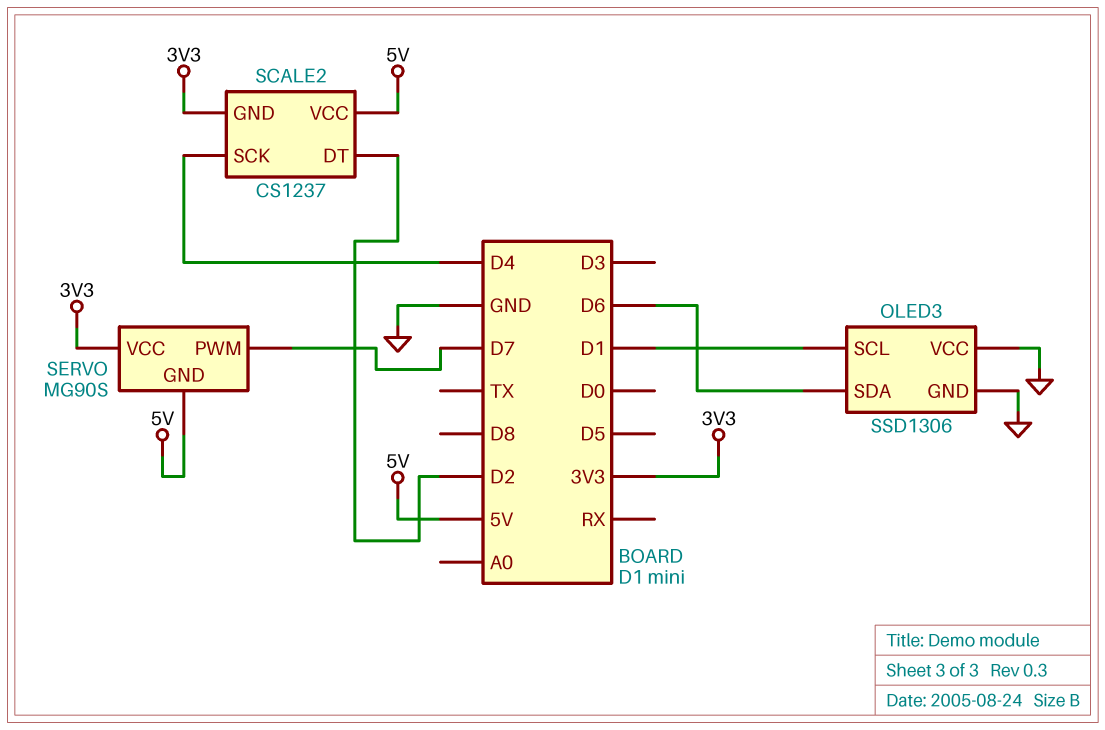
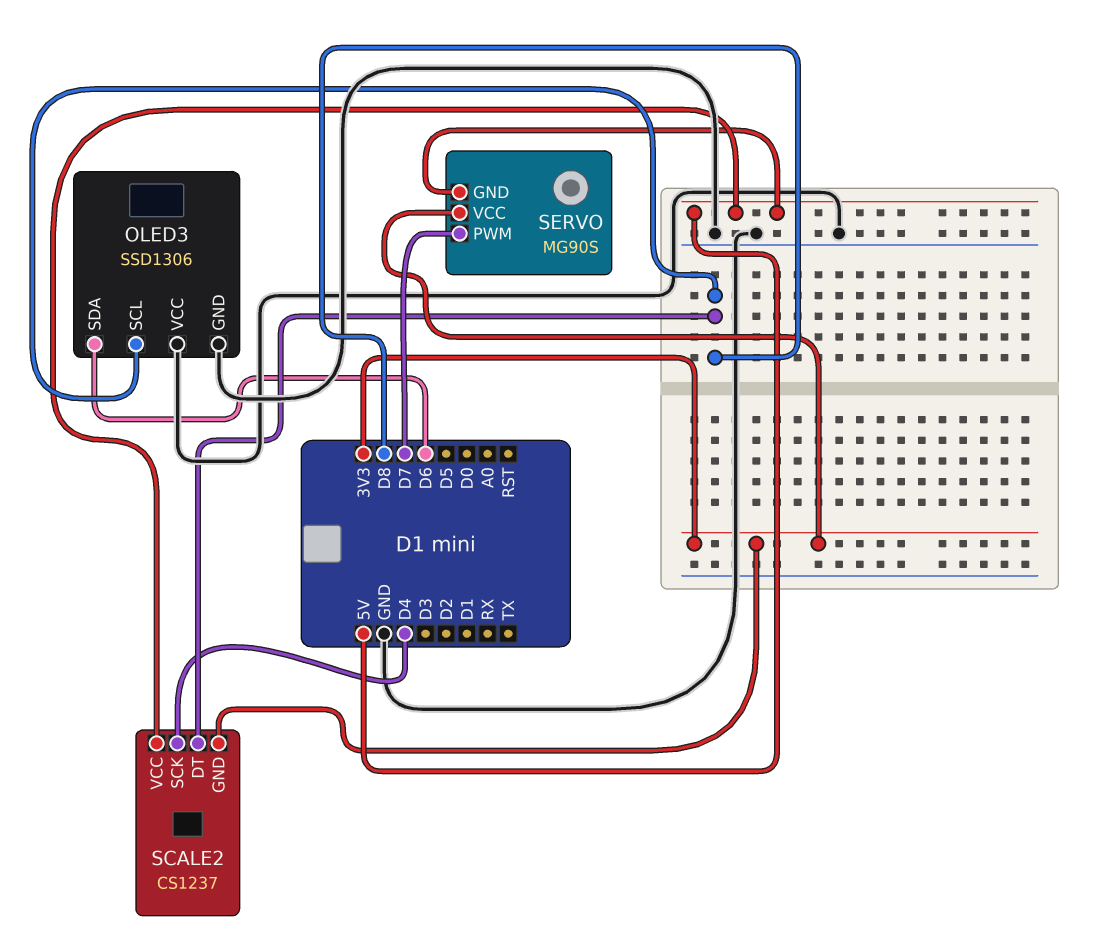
OLED3 pin SCL: D1 -> D8
SCALE2 pin DT: D2 -> D8

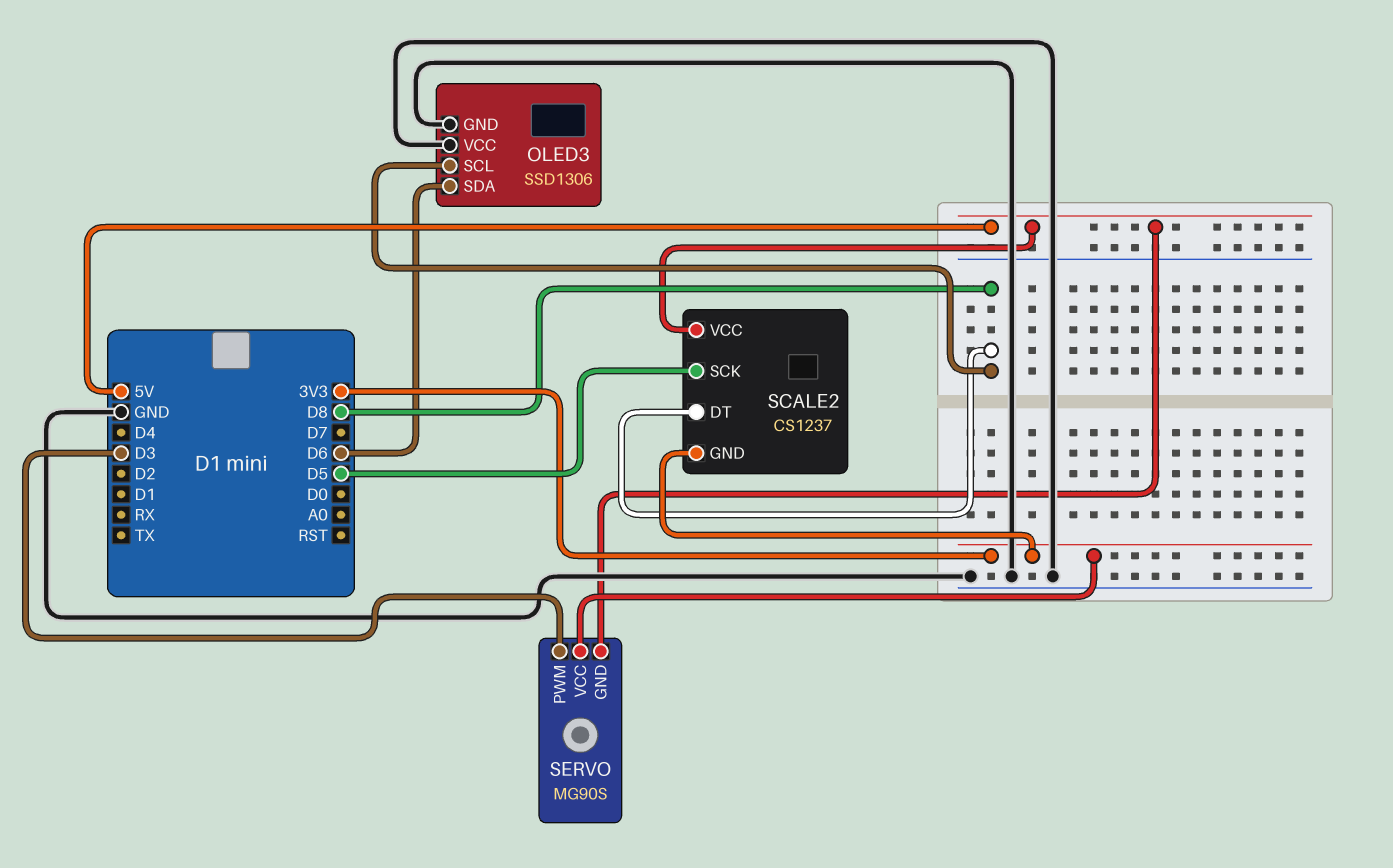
SCALE2 pin SCK: D4 -> D5
SERVO pin PWM: D7 -> D3

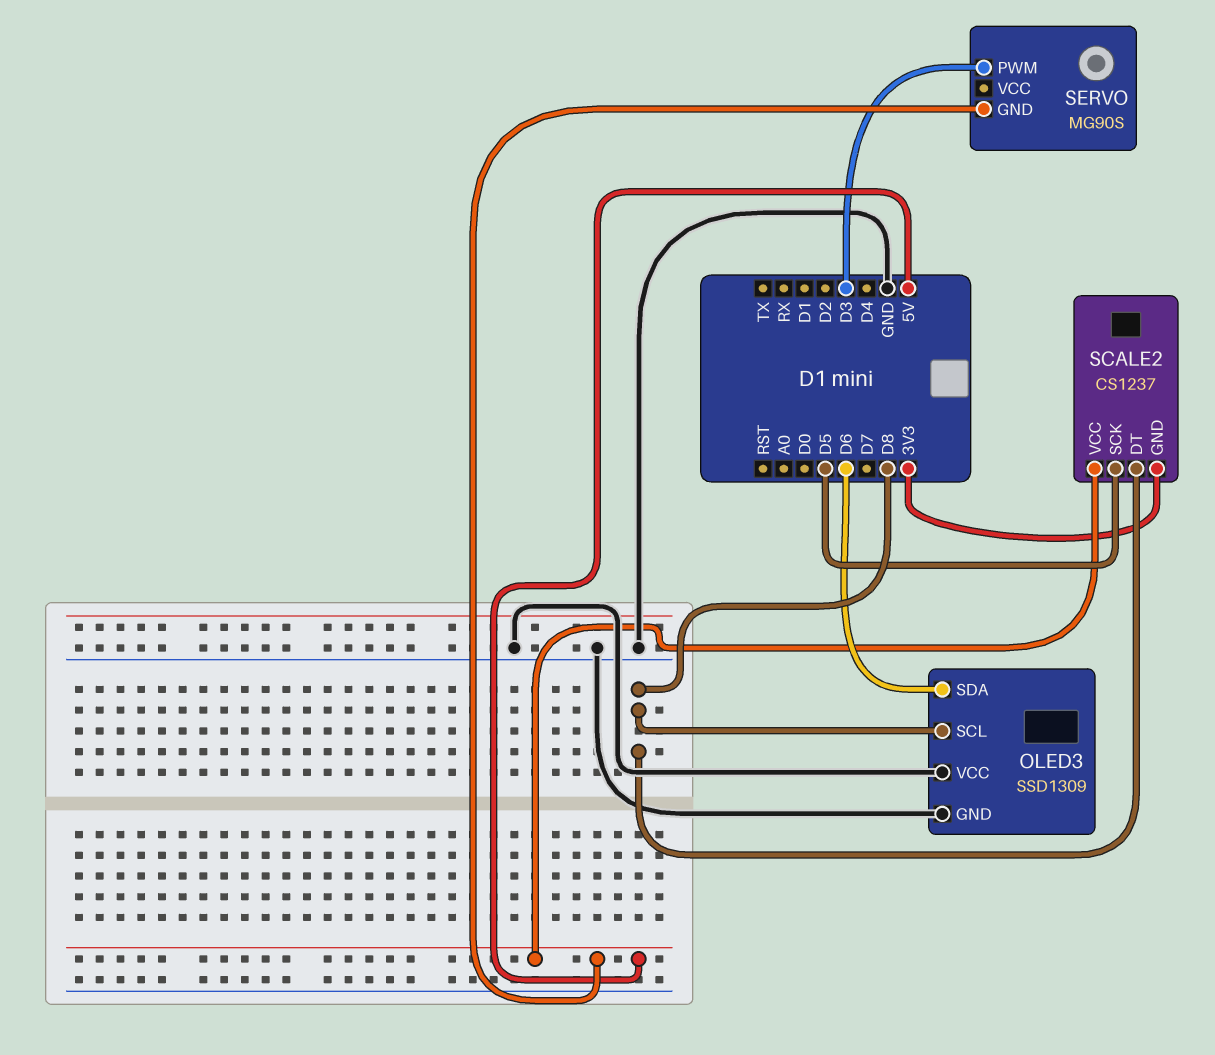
OLED3: SSD1306 -> SSD1309
SERVO pin VCC: 3V3 -> none

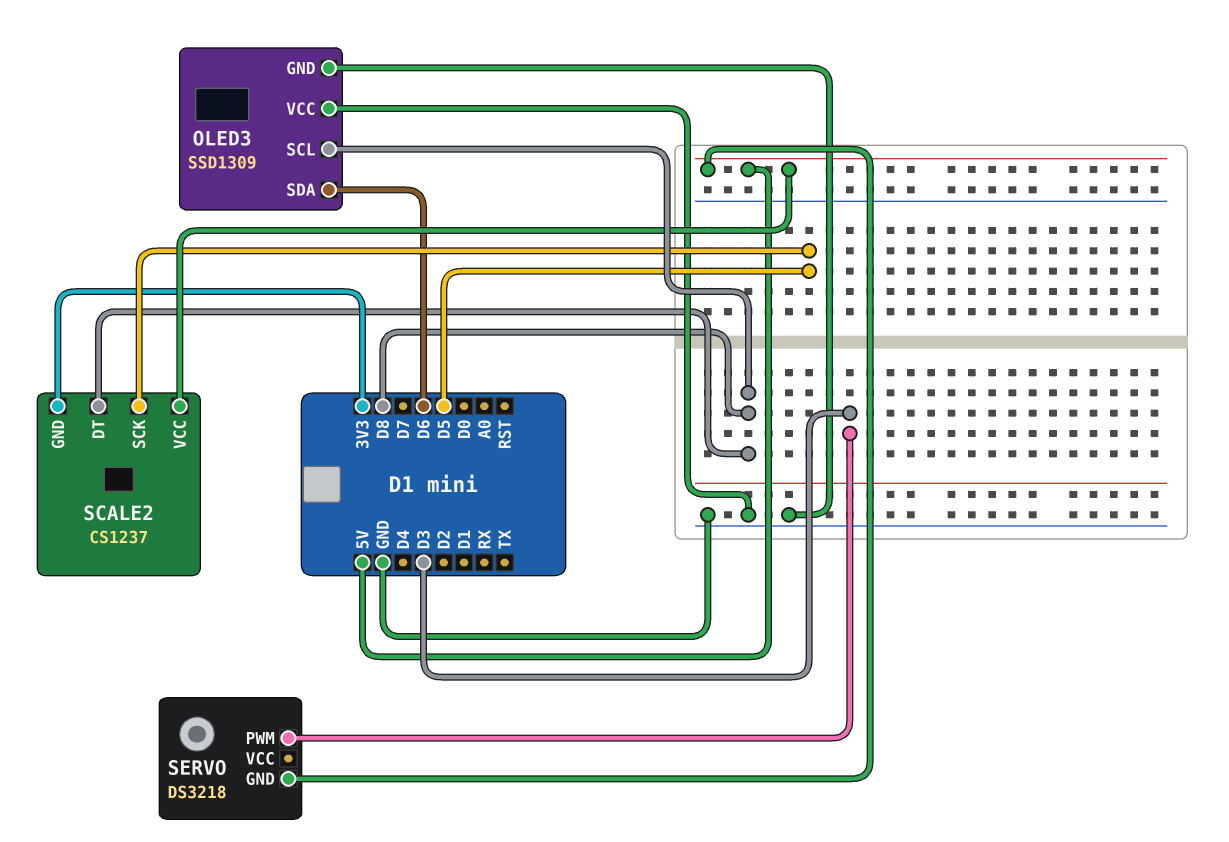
SERVO: MG90S -> DS3218

